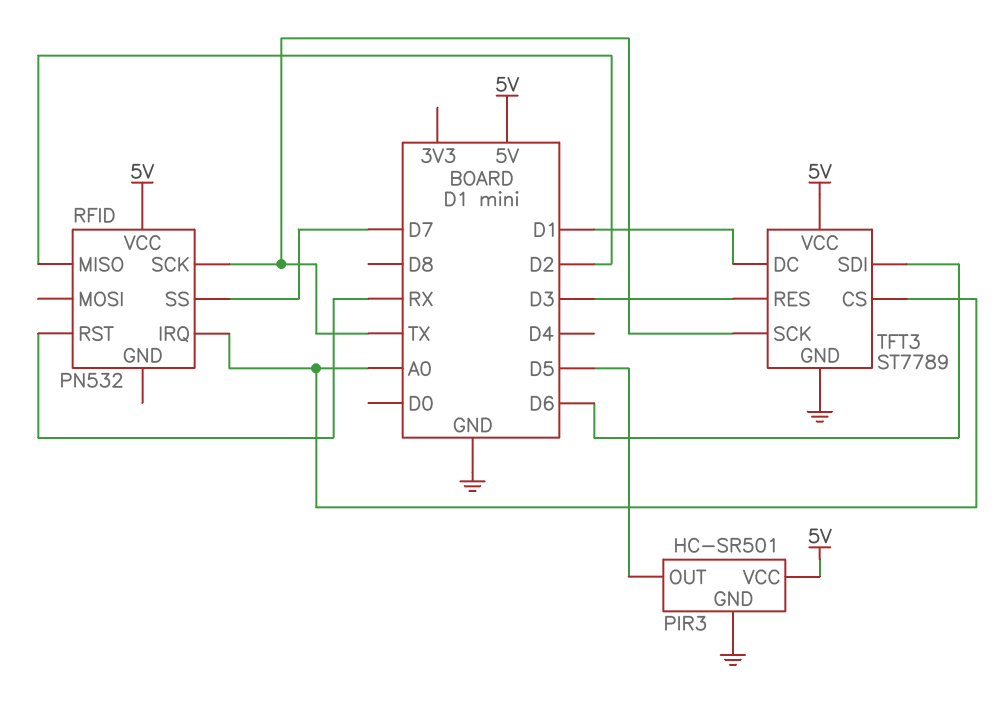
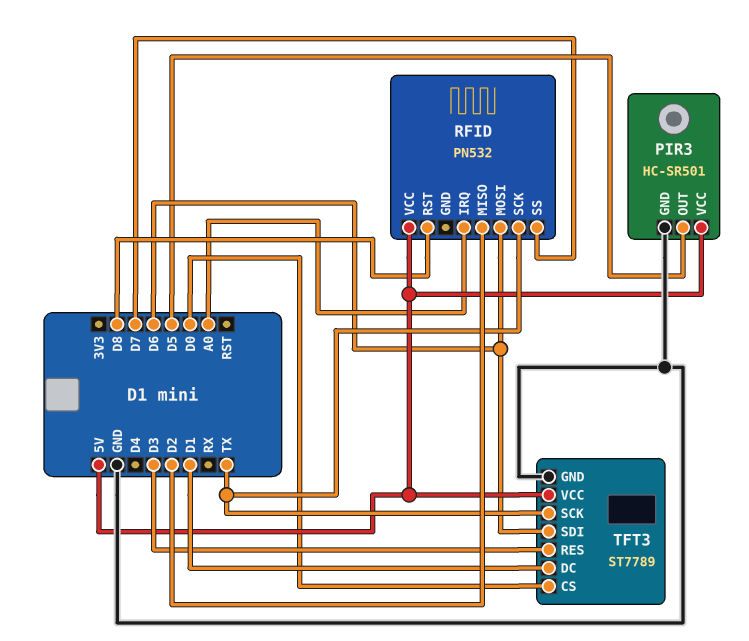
RFID pin MOSI: none -> D6
RFID pin RST: RX -> D8
TFT3 pin CS: A0 -> D0

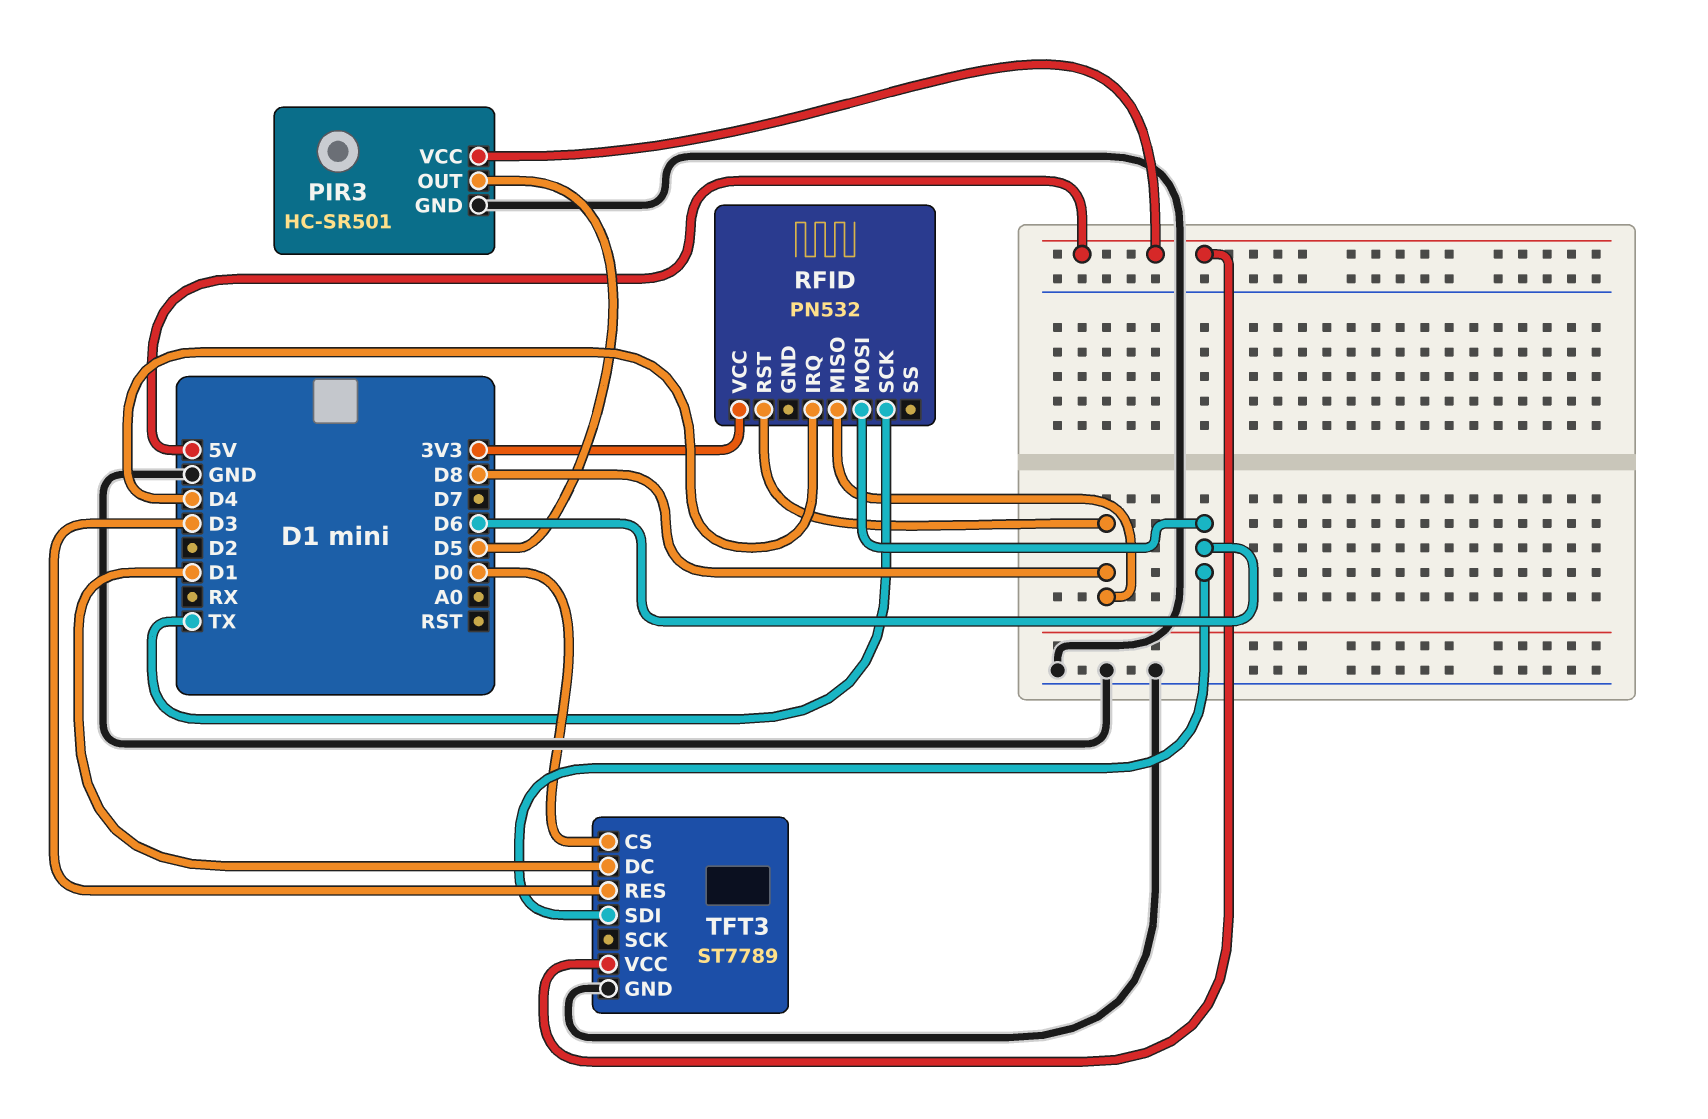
RFID pin IRQ: A0 -> D4
RFID pin MISO: D2 -> D8
RFID pin SS: D7 -> none
RFID pin VCC: 5V -> 3V3
TFT3 pin SCK: TX -> none

